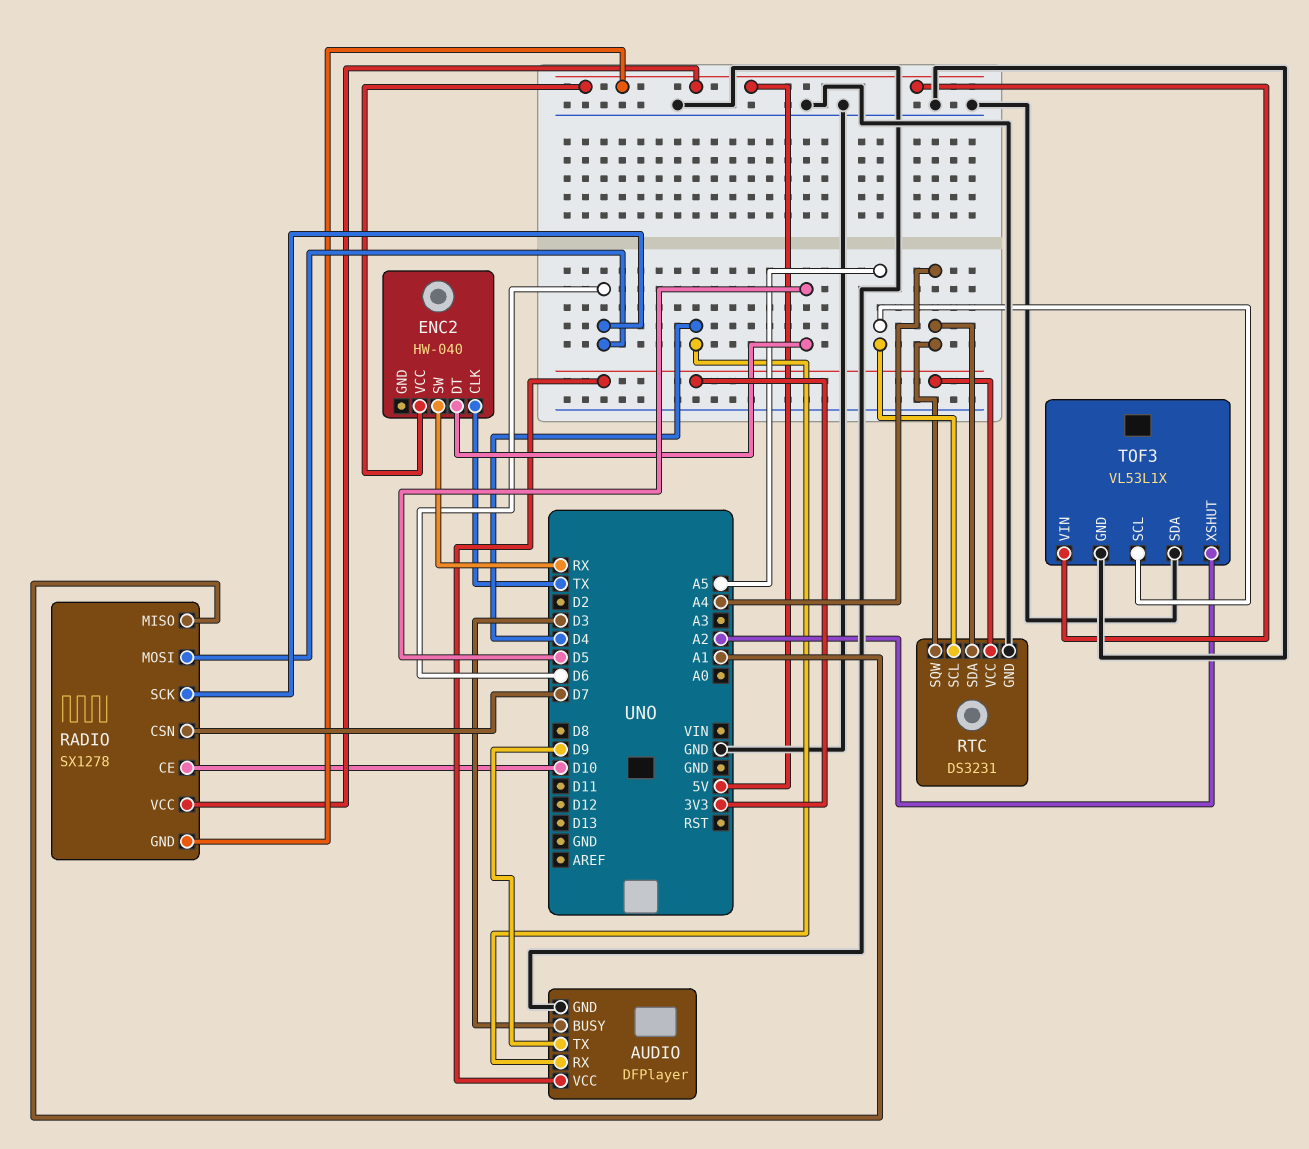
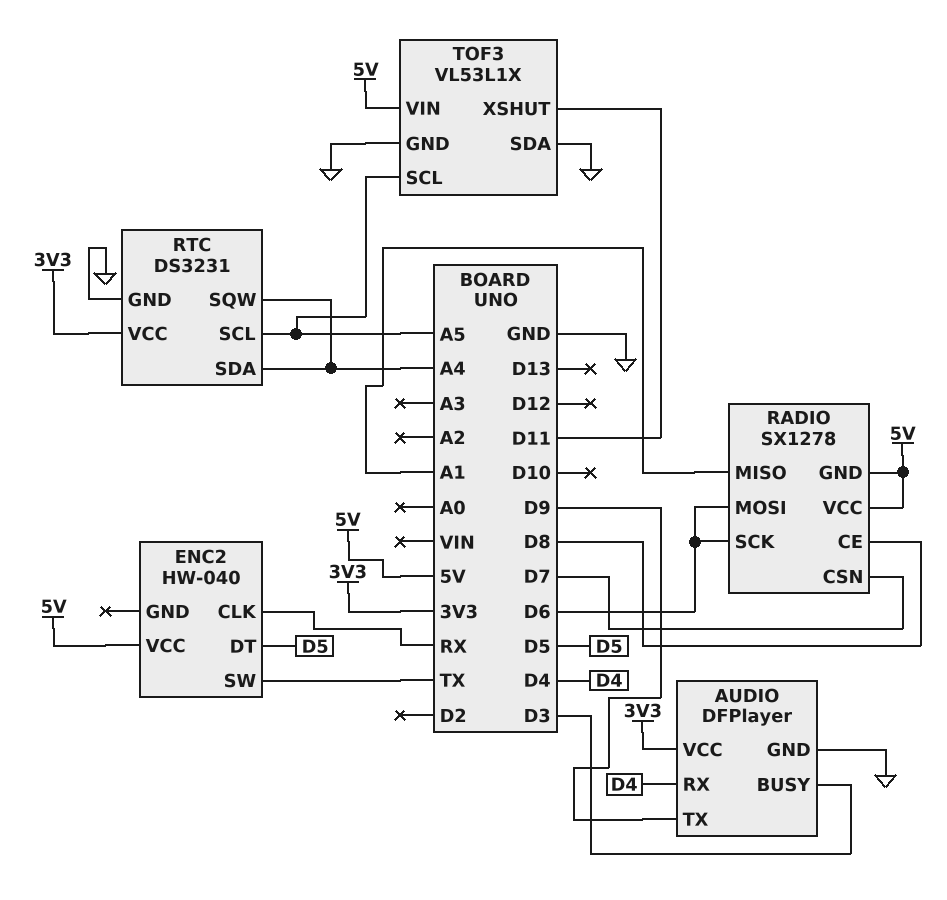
ENC2 pin CLK: TX -> RX
ENC2 pin SW: RX -> TX
RADIO pin CE: D10 -> D8
TOF3 pin XSHUT: A2 -> D11

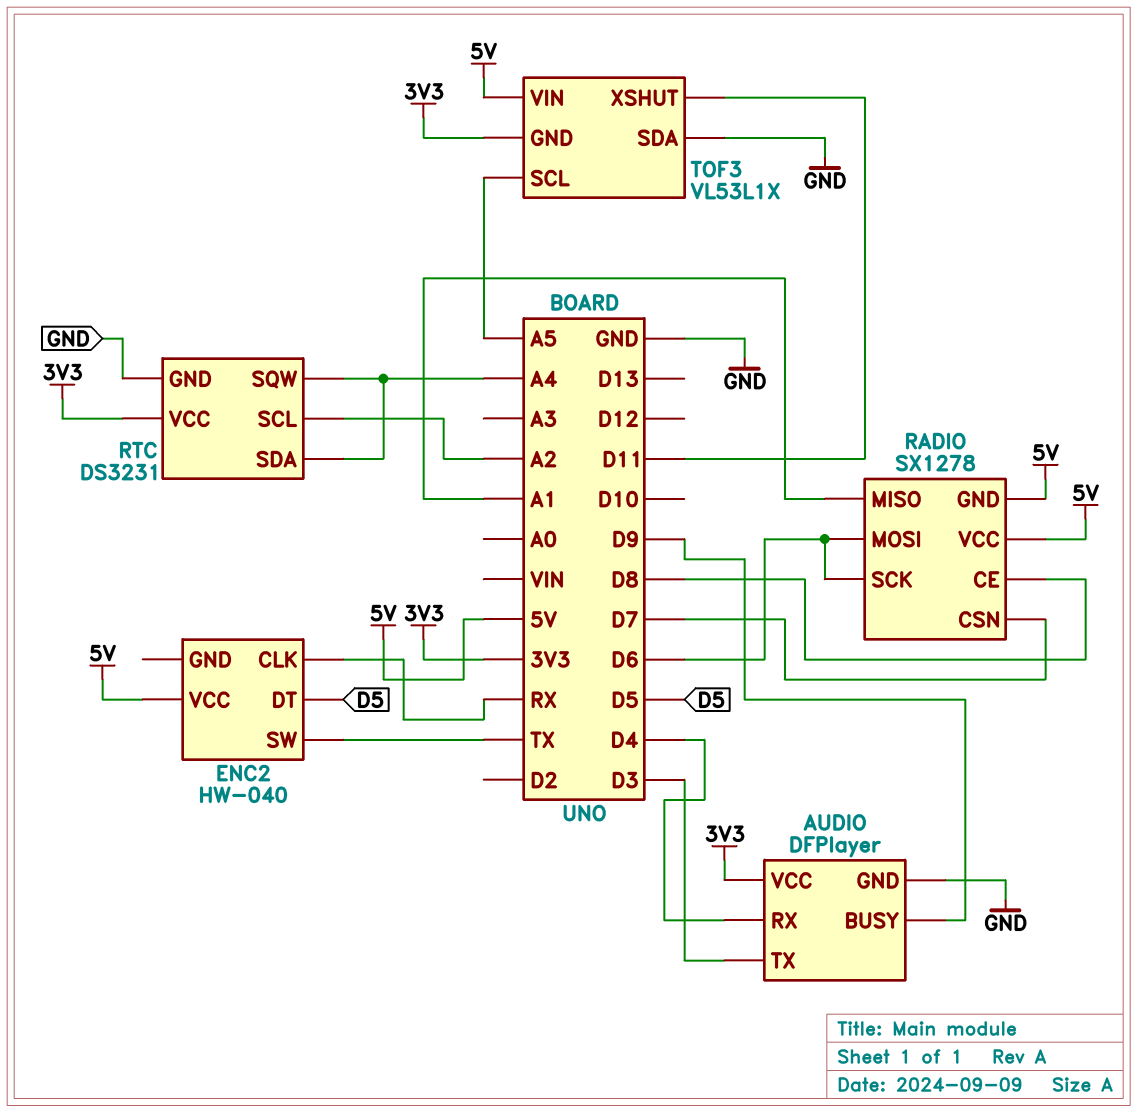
AUDIO pin BUSY: D3 -> D9
AUDIO pin TX: D9 -> D3
RTC pin SCL: A5 -> A2
TOF3 pin GND: GND -> 3V3

